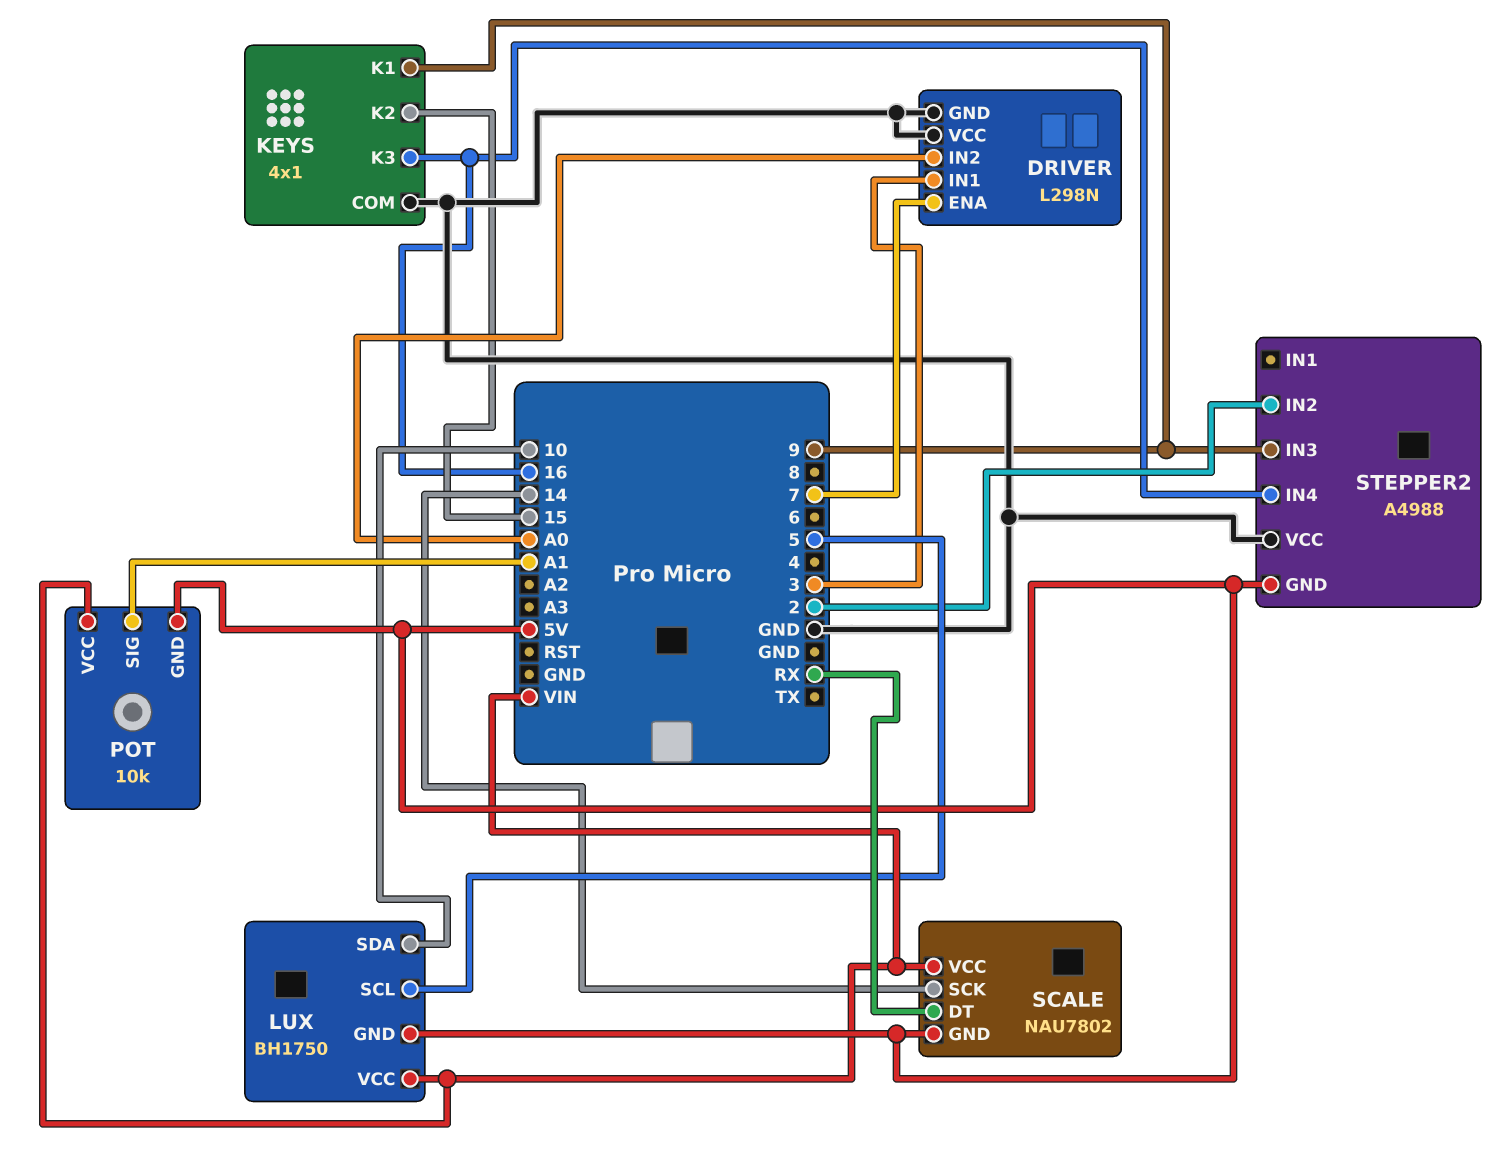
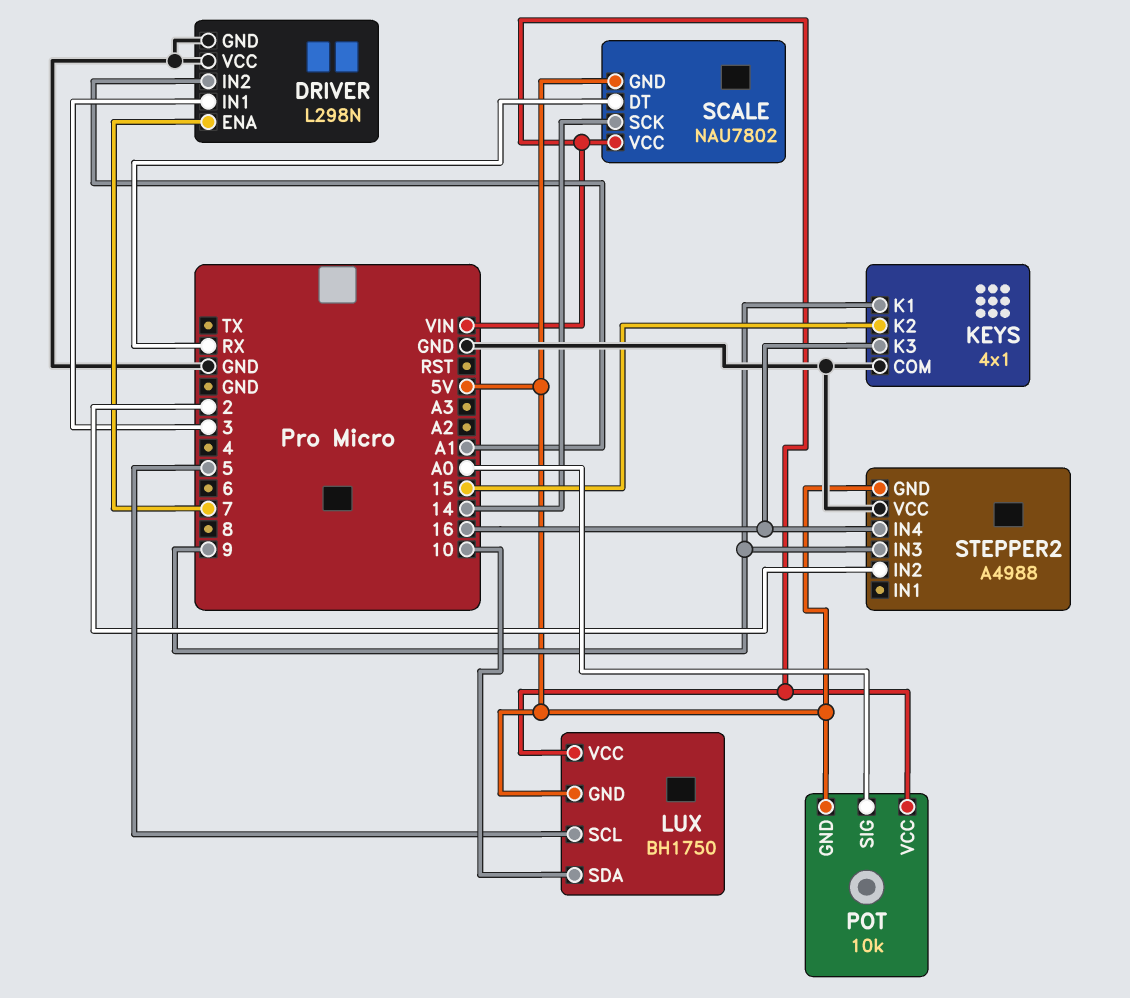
DRIVER pin IN2: A0 -> A1
POT pin SIG: A1 -> A0

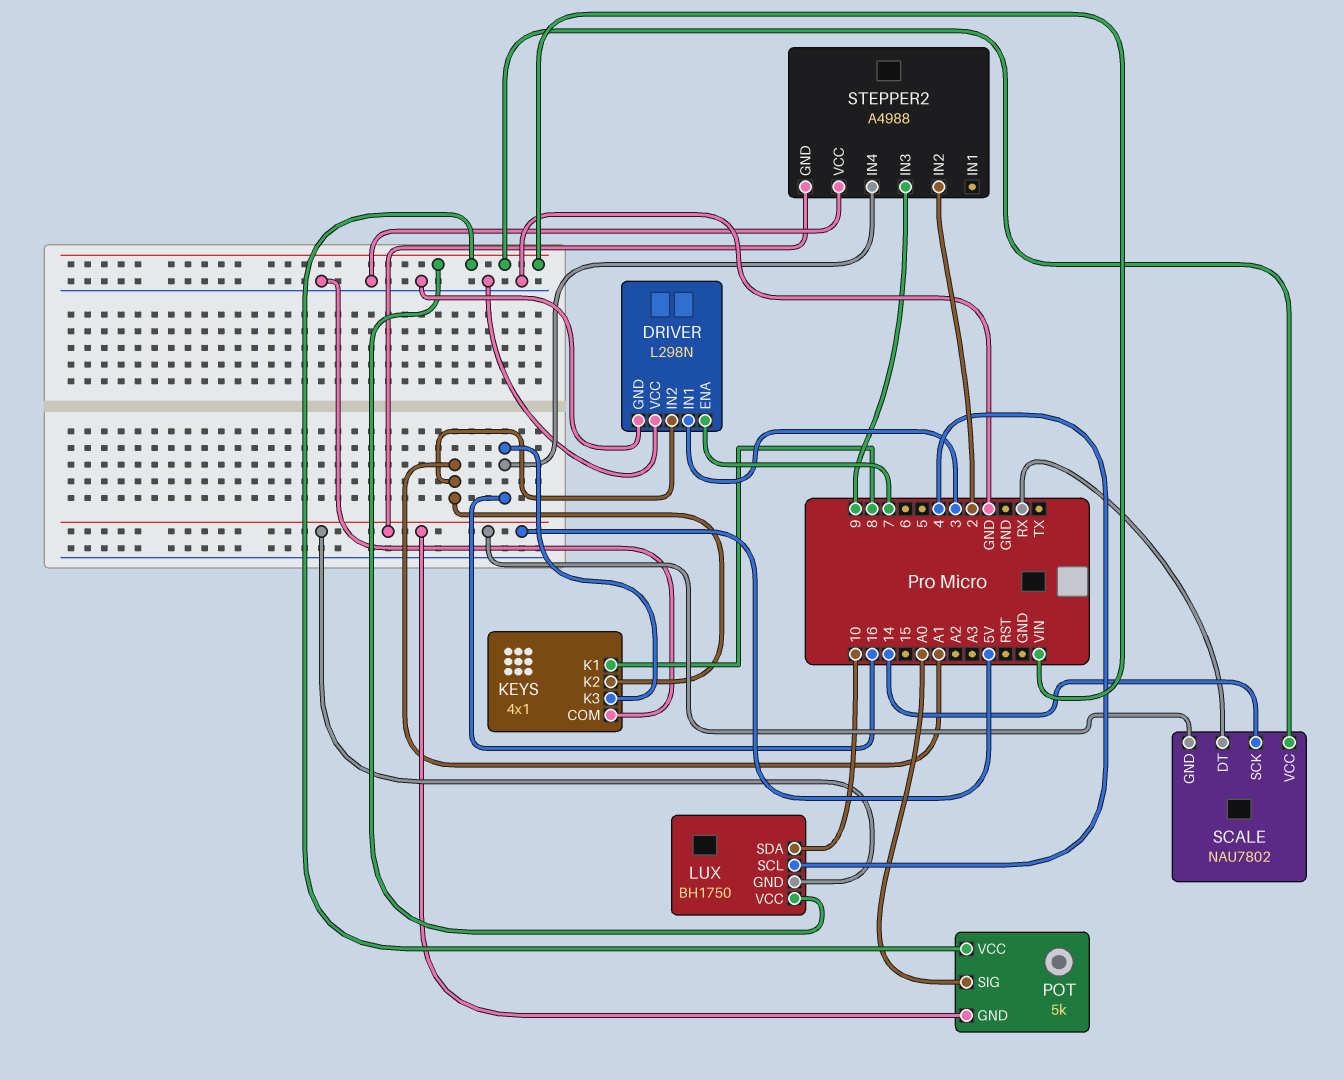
KEYS pin K1: 9 -> 8
KEYS pin K2: 15 -> A1
LUX pin SCL: 5 -> 4
POT: 10k -> 5k

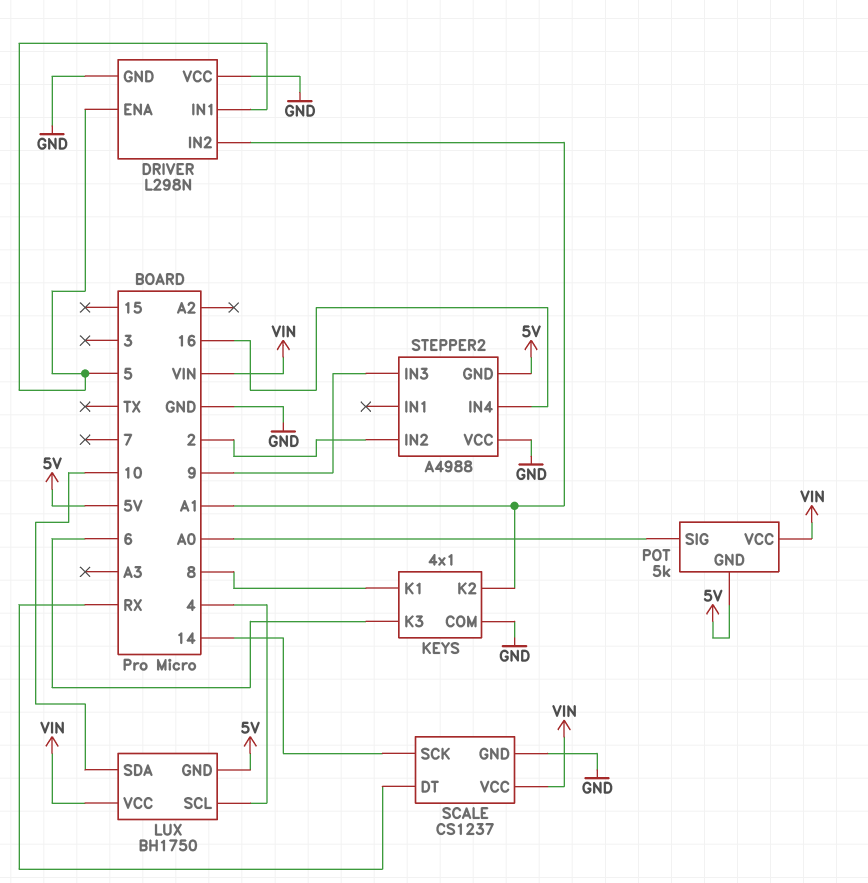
DRIVER pin ENA: 7 -> 5
DRIVER pin IN1: 3 -> 5
KEYS pin K3: 16 -> 6
SCALE: NAU7802 -> CS1237
SCALE pin GND: 5V -> GND

